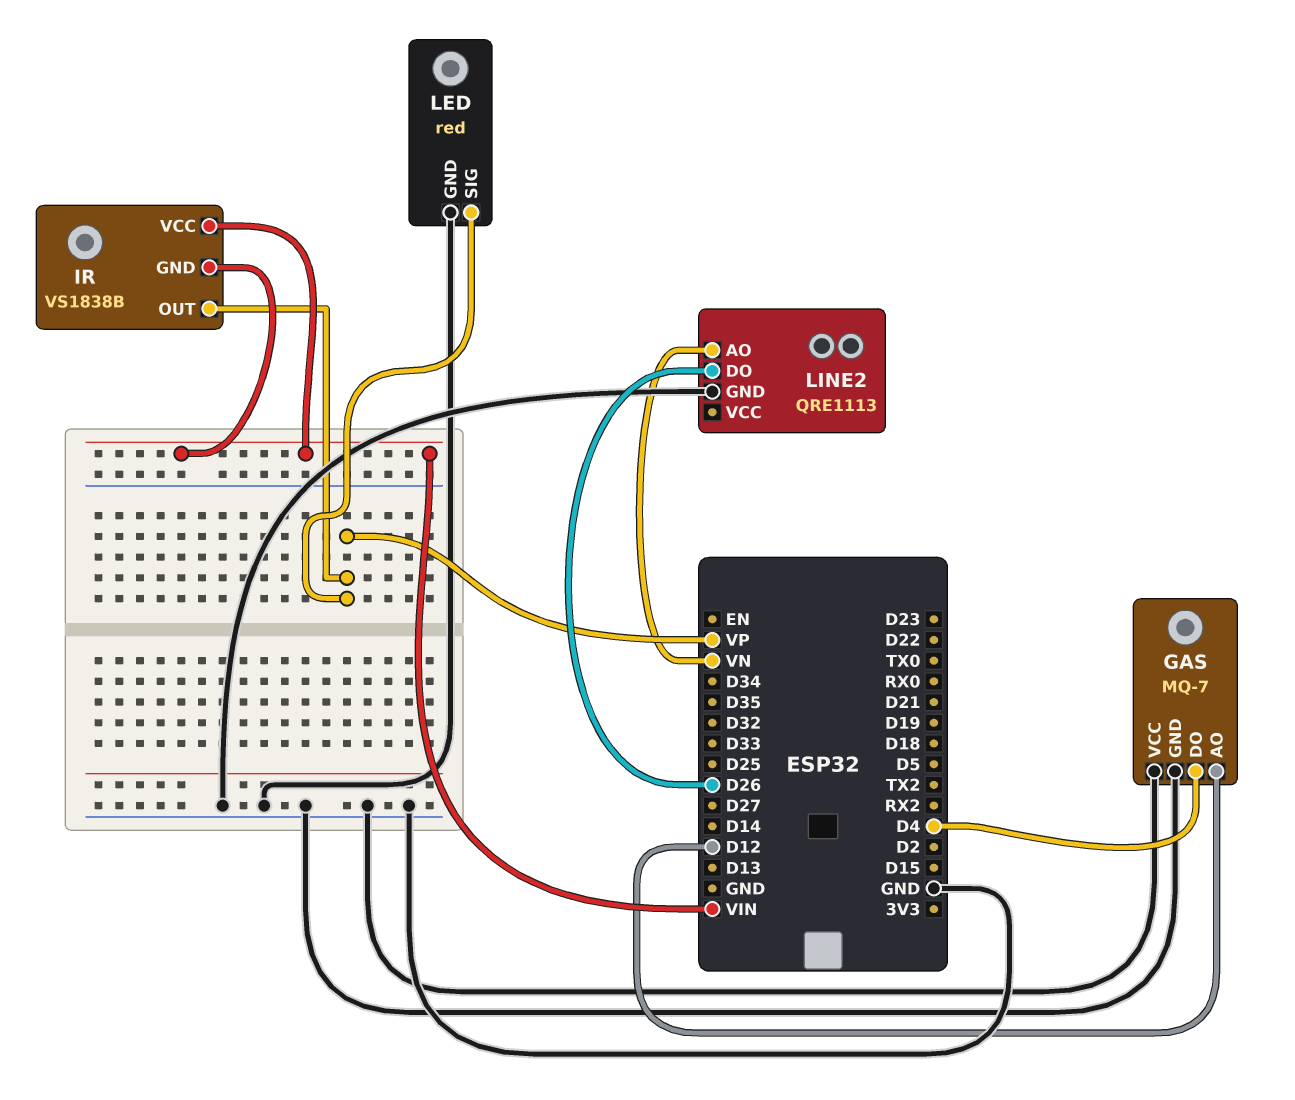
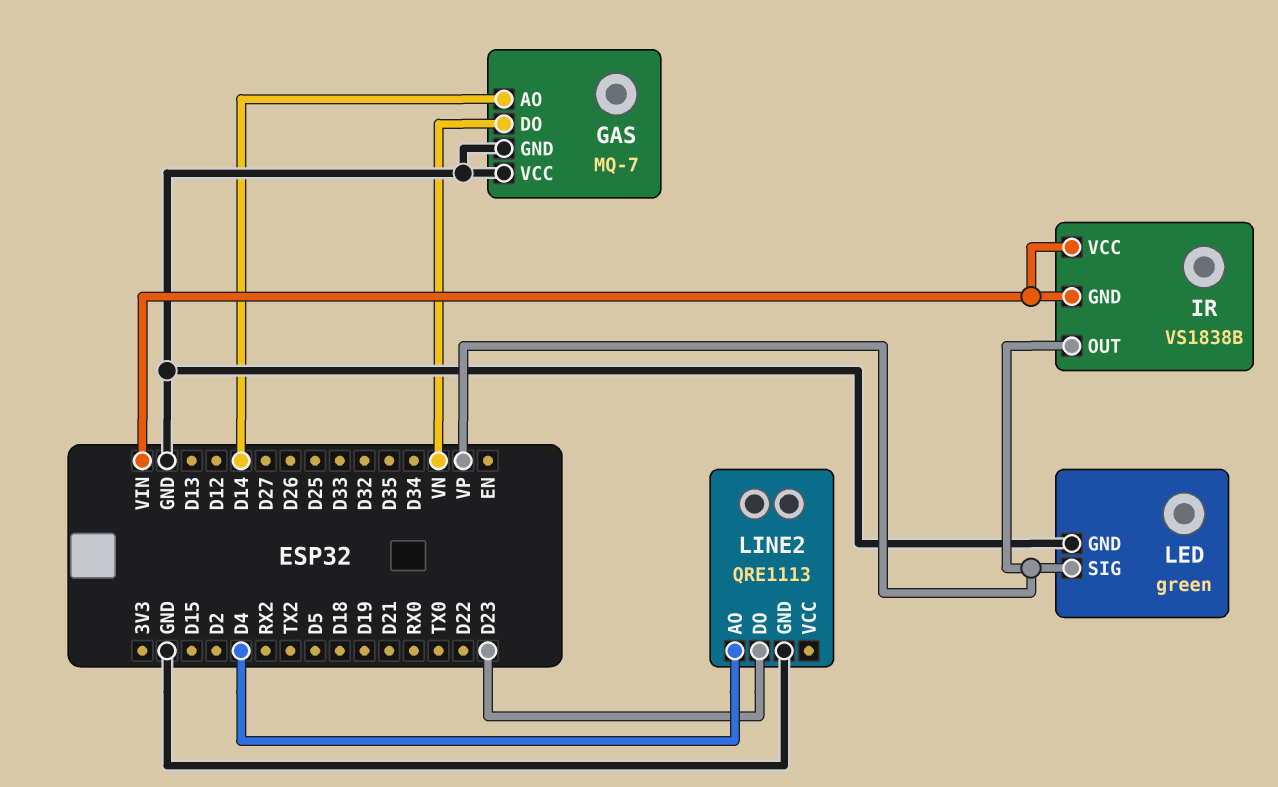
GAS pin AO: D12 -> D14
GAS pin DO: D4 -> VN
LED: red -> green
LINE2 pin AO: VN -> D4
LINE2 pin DO: D26 -> D23

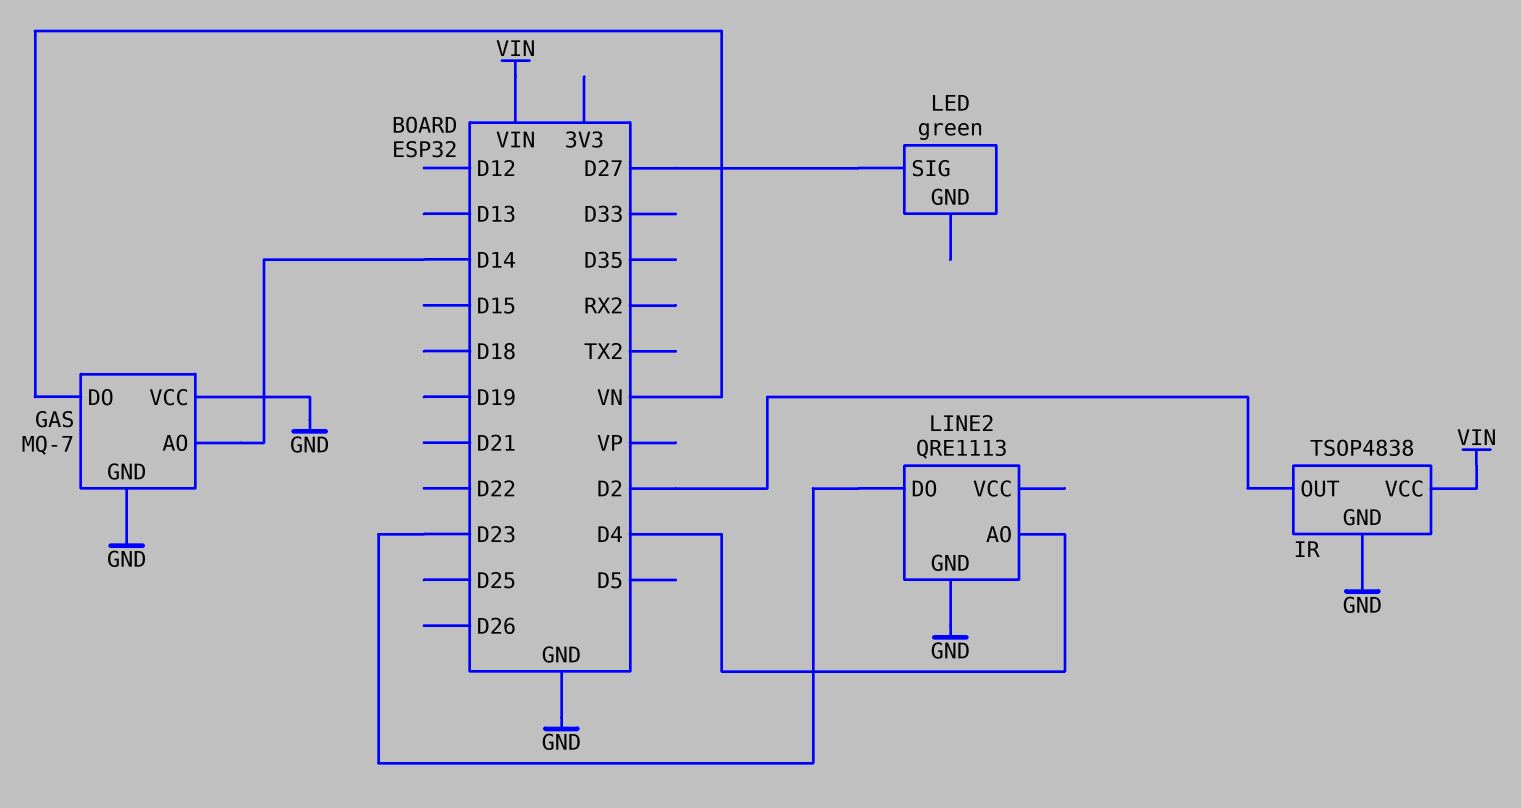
IR: VS1838B -> TSOP4838
IR pin GND: VIN -> GND
IR pin OUT: VP -> D2
LED pin GND: GND -> none
LED pin SIG: VP -> D27

